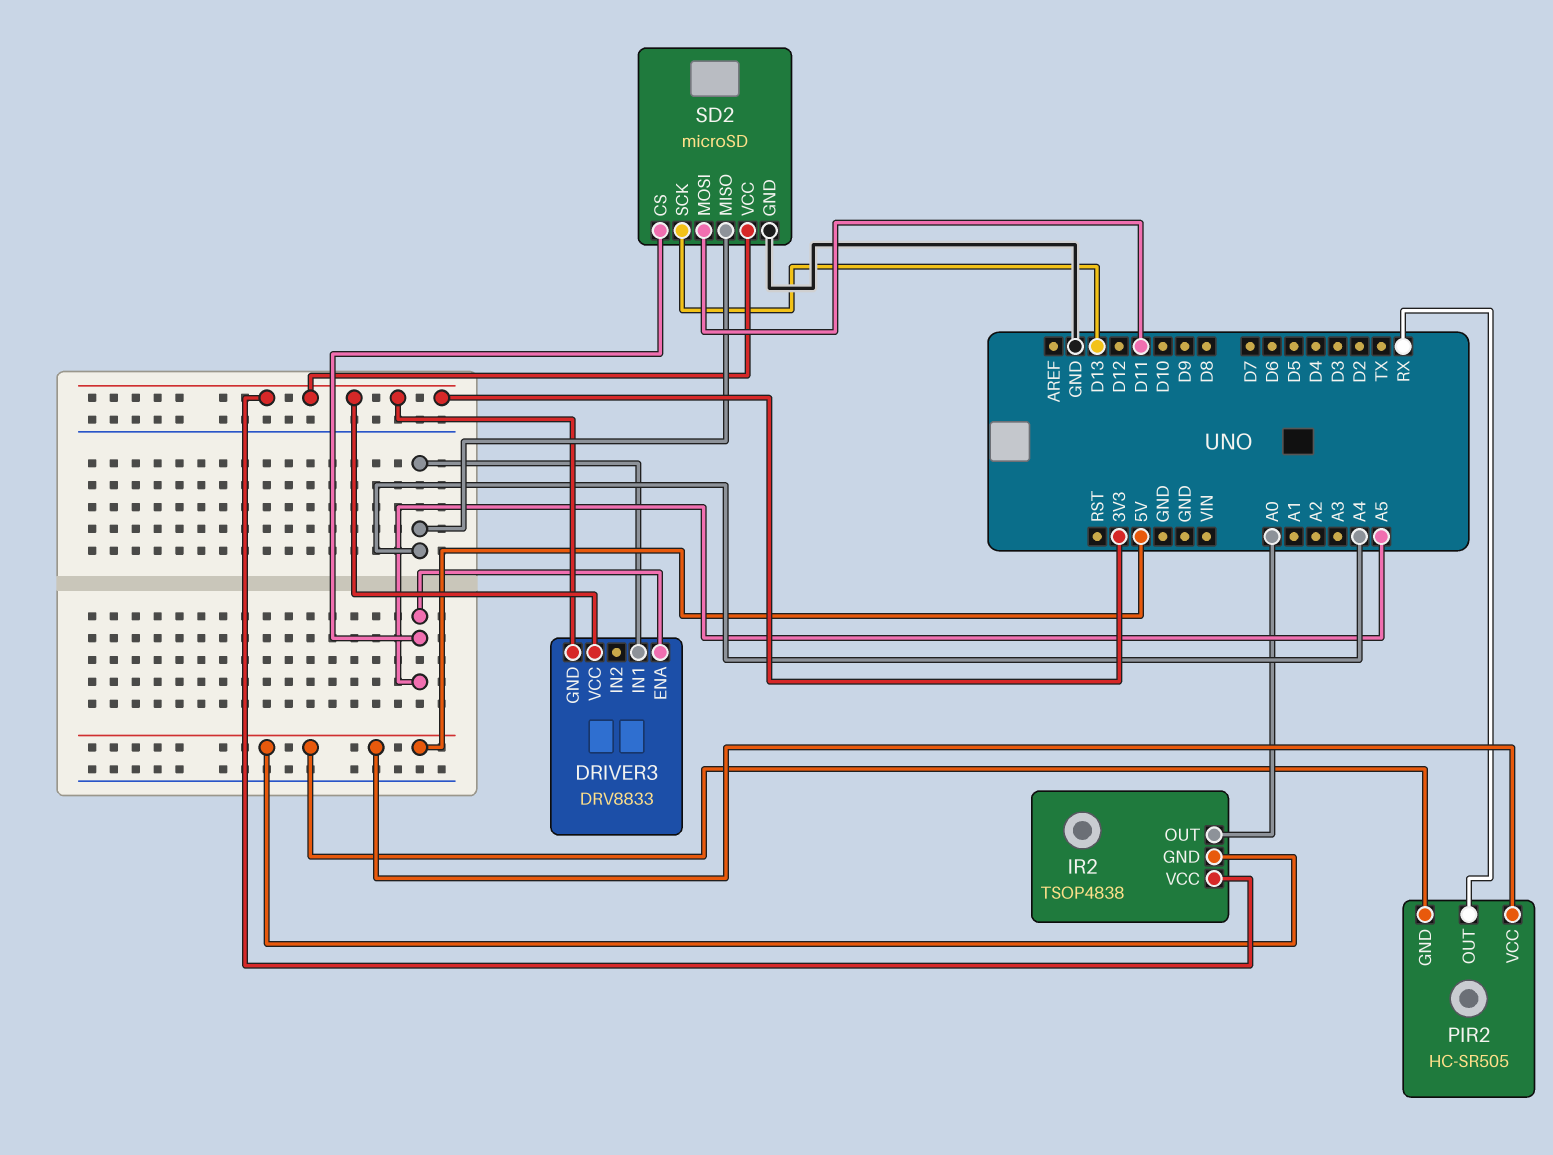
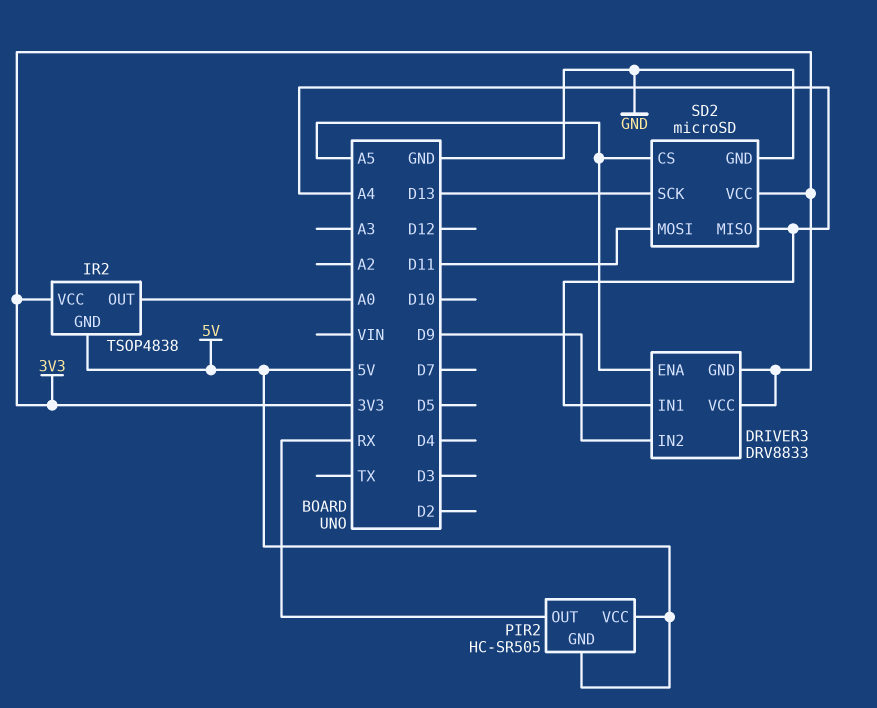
DRIVER3 pin IN2: none -> D9

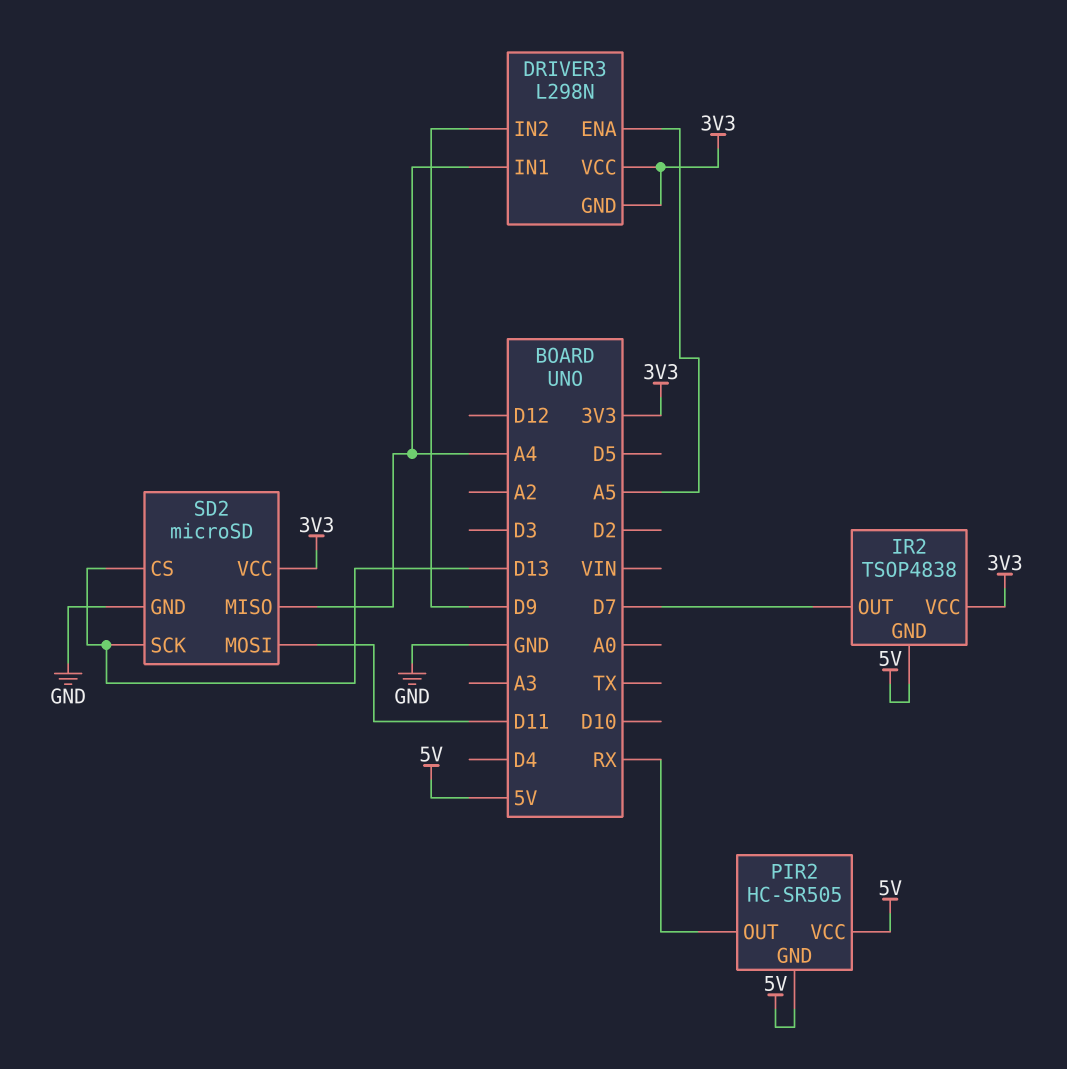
DRIVER3: DRV8833 -> L298N
IR2 pin OUT: A0 -> D7
SD2 pin CS: A5 -> D13

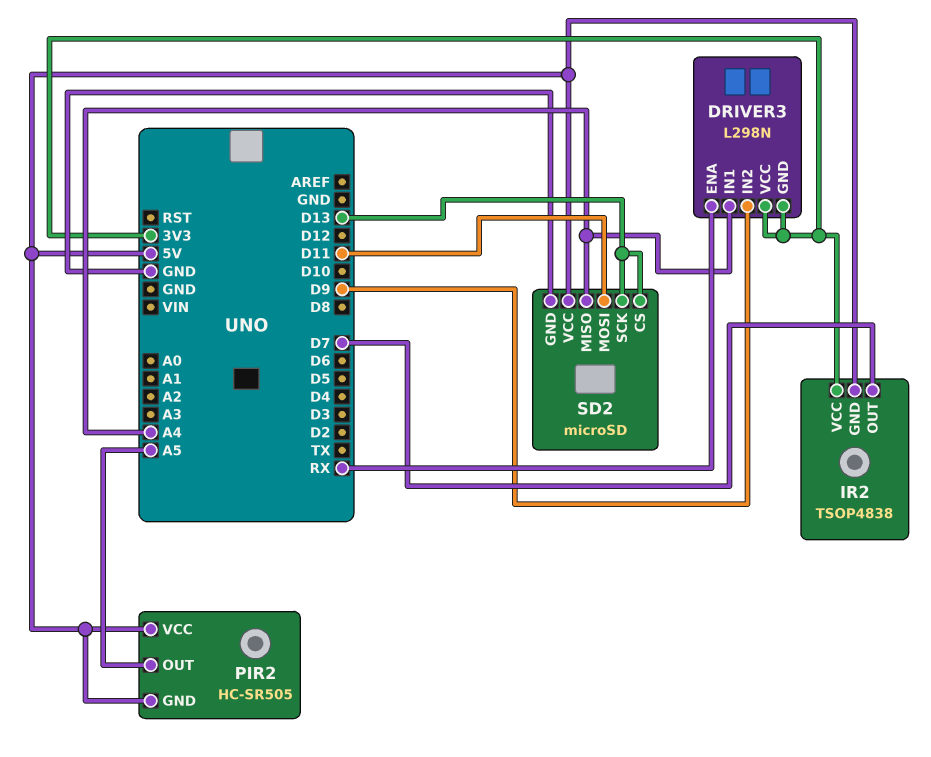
DRIVER3 pin ENA: A5 -> RX
PIR2 pin OUT: RX -> A5
SD2 pin VCC: 3V3 -> 5V

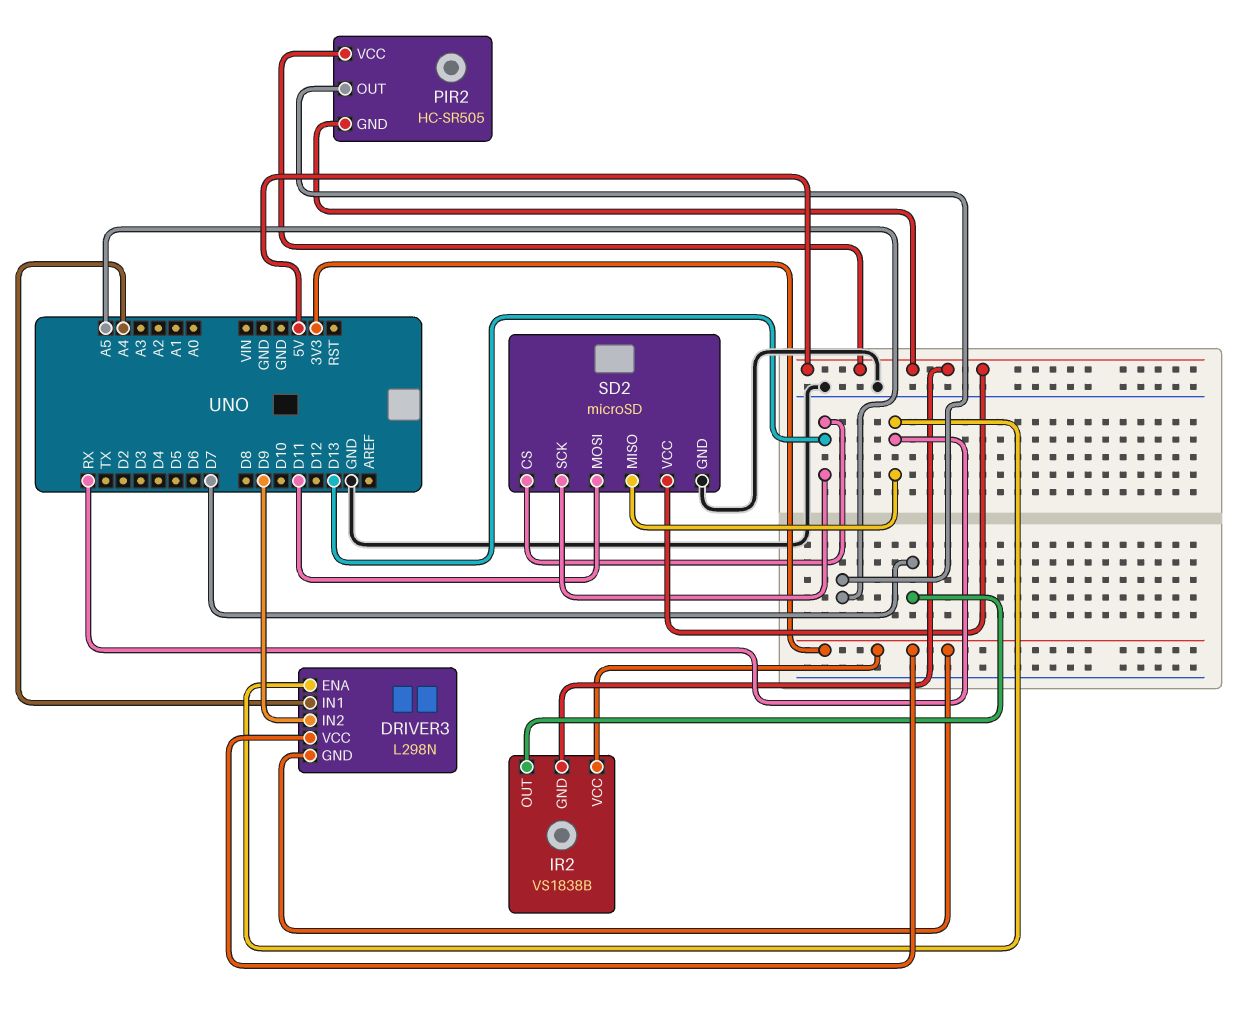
IR2: TSOP4838 -> VS1838B
SD2 pin MISO: A4 -> RX

